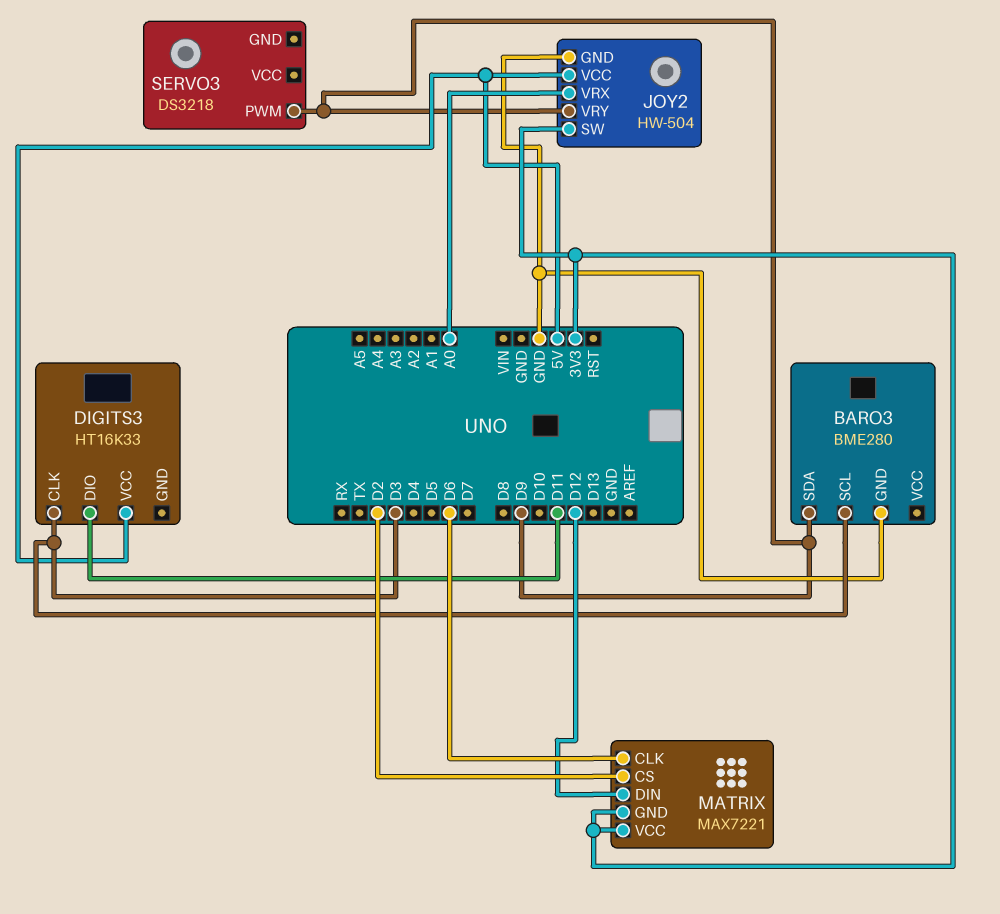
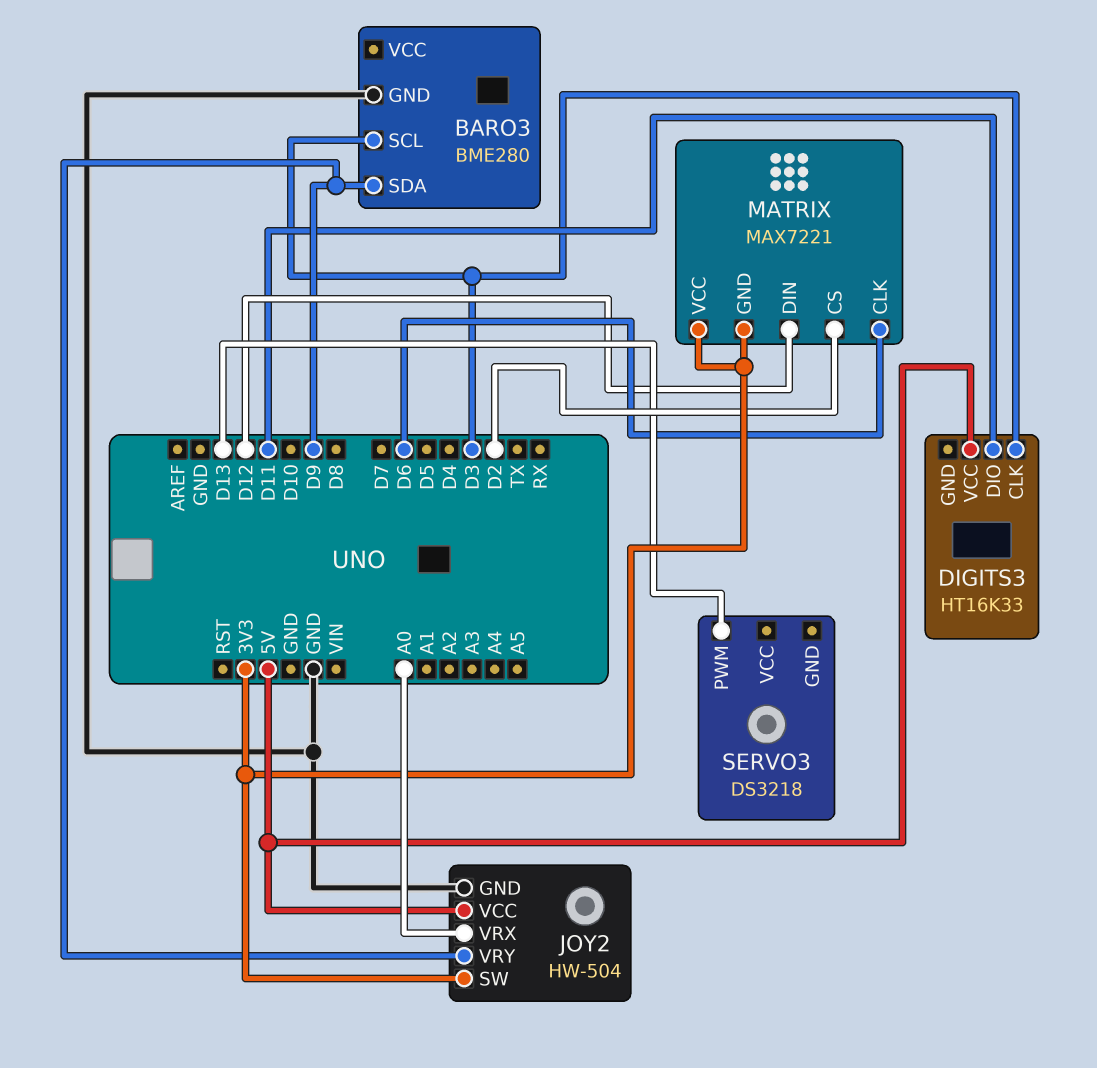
SERVO3 pin PWM: D9 -> D13

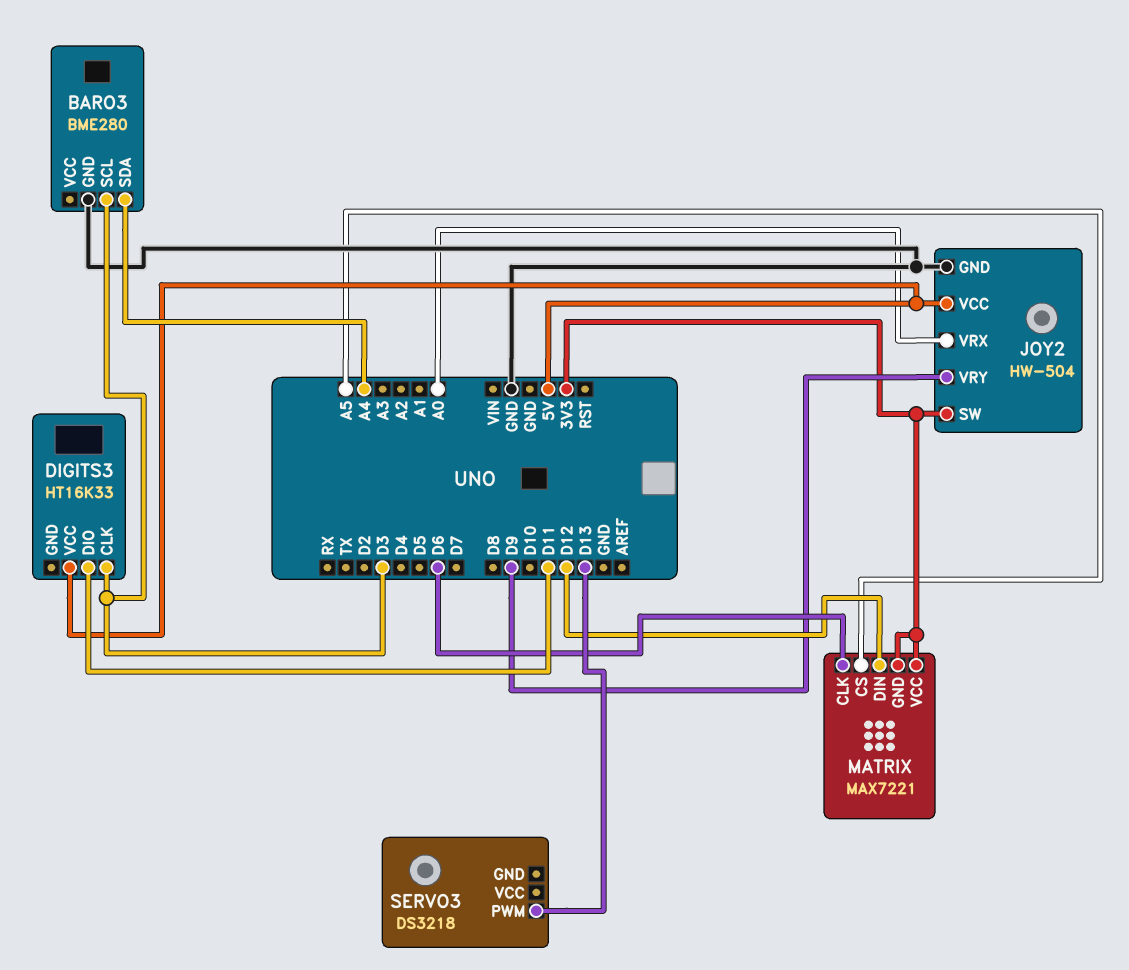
BARO3 pin SDA: D9 -> A4
MATRIX pin CS: D2 -> A5

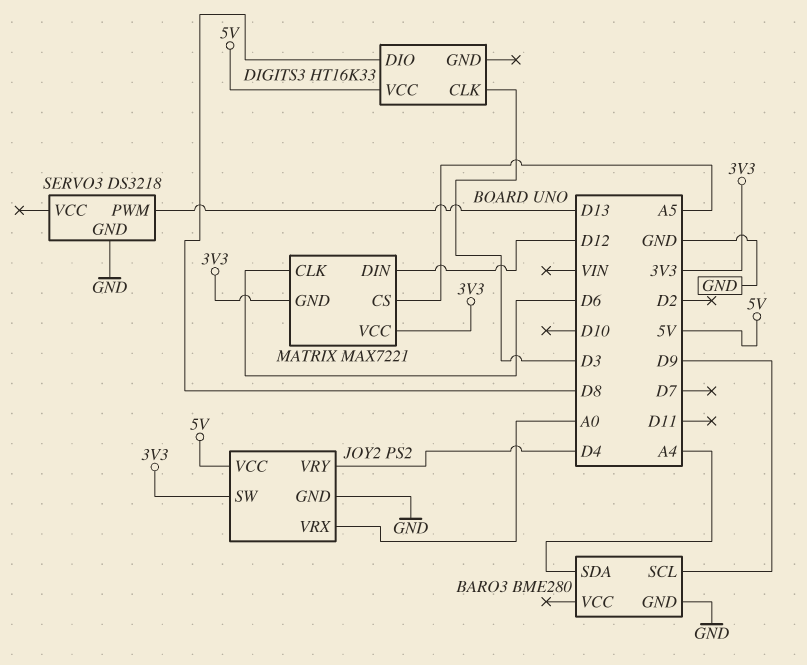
BARO3 pin SCL: D3 -> D9
DIGITS3 pin DIO: D11 -> D8
JOY2: HW-504 -> PS2
JOY2 pin VRY: D9 -> D4
SERVO3 pin GND: none -> GND

